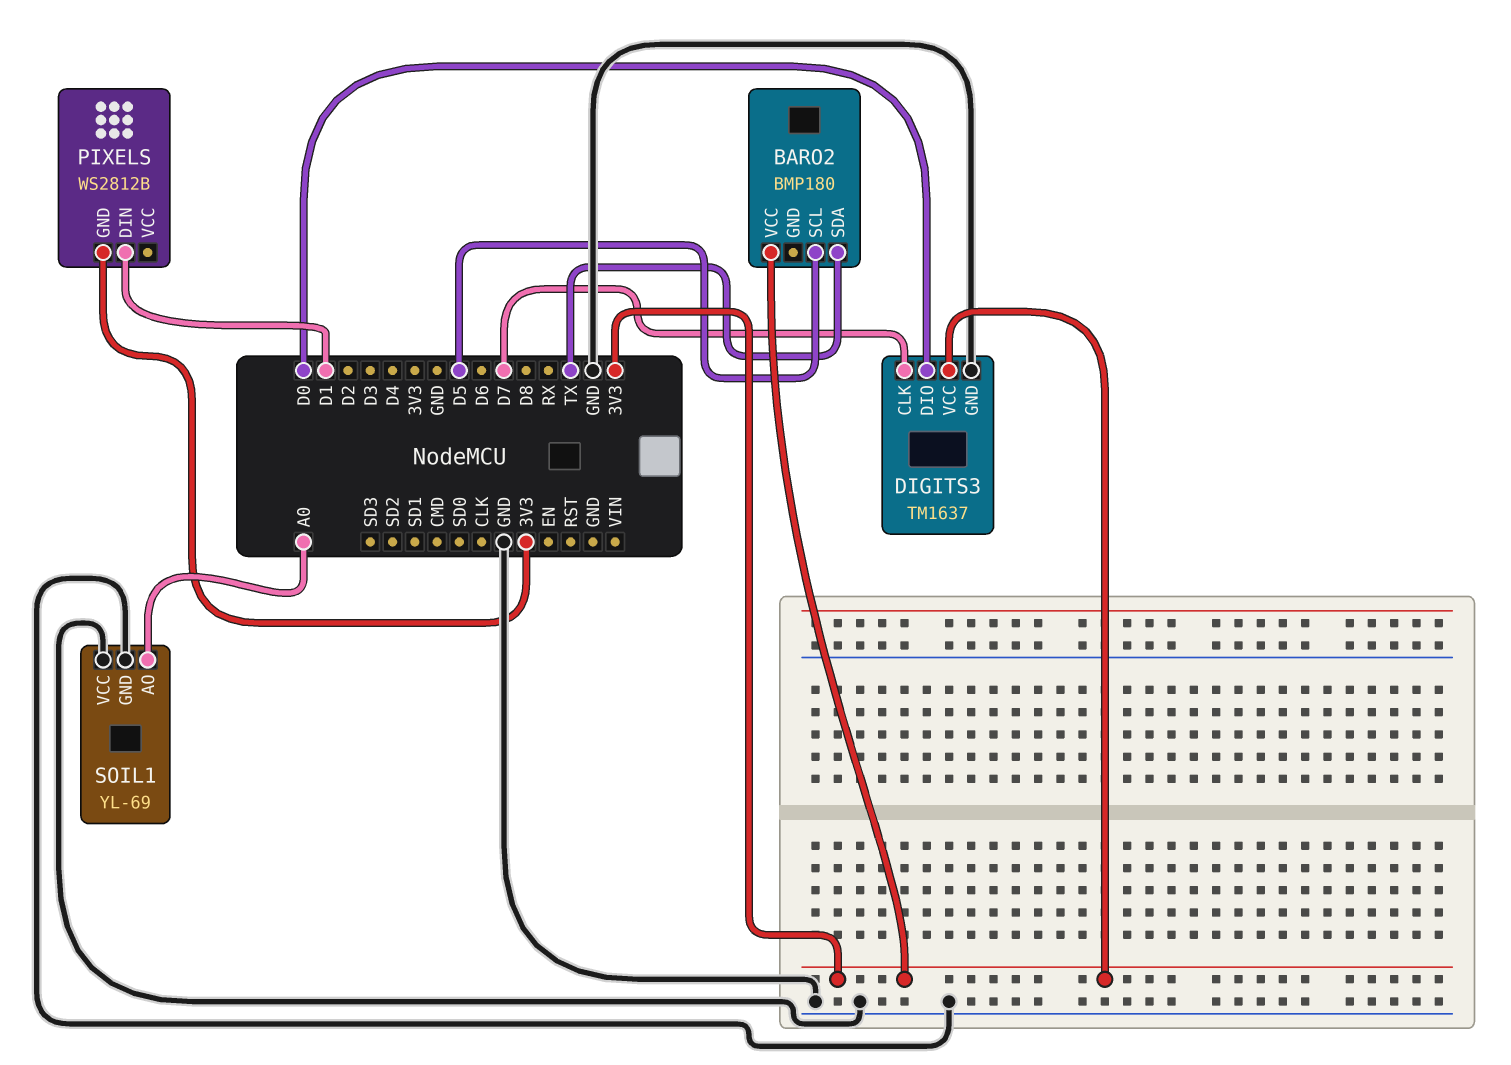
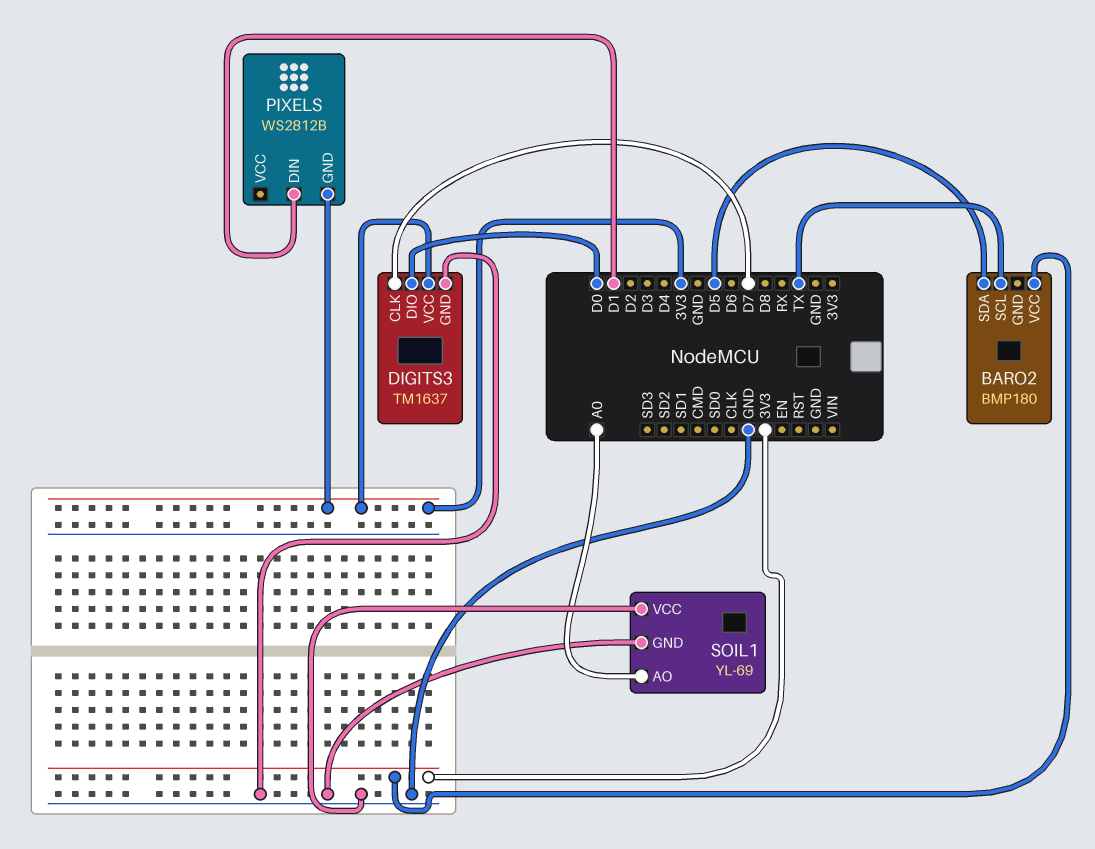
BARO2 pin SCL: D5 -> TX
BARO2 pin SDA: TX -> D5

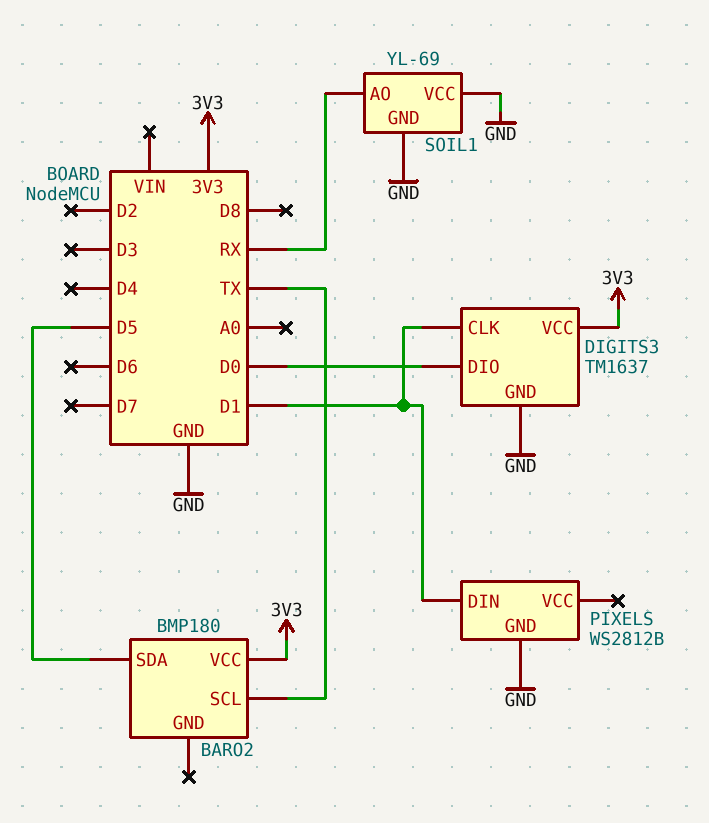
DIGITS3 pin CLK: D7 -> D1
PIXELS pin GND: 3V3 -> GND
SOIL1 pin AO: A0 -> RX

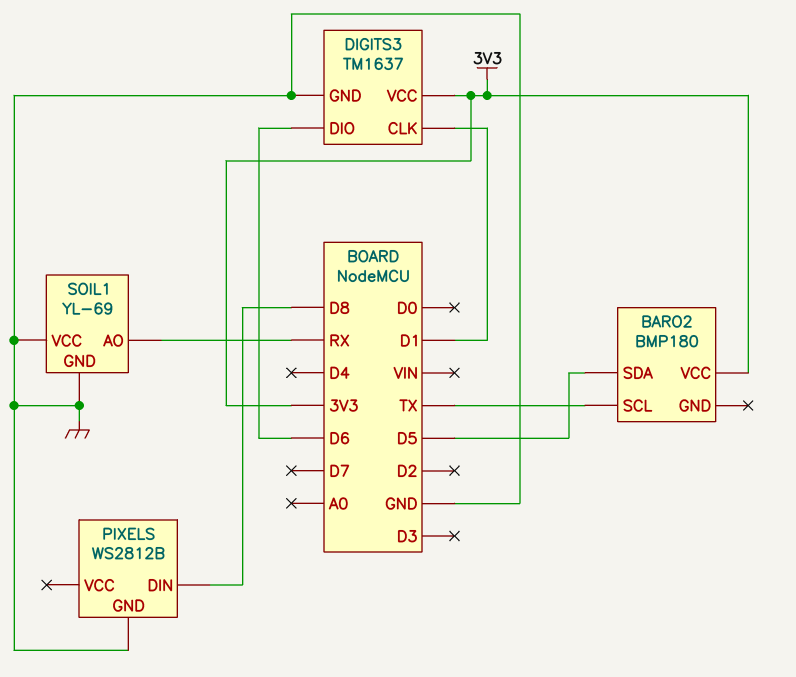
DIGITS3 pin DIO: D0 -> D6
PIXELS pin DIN: D1 -> D8

